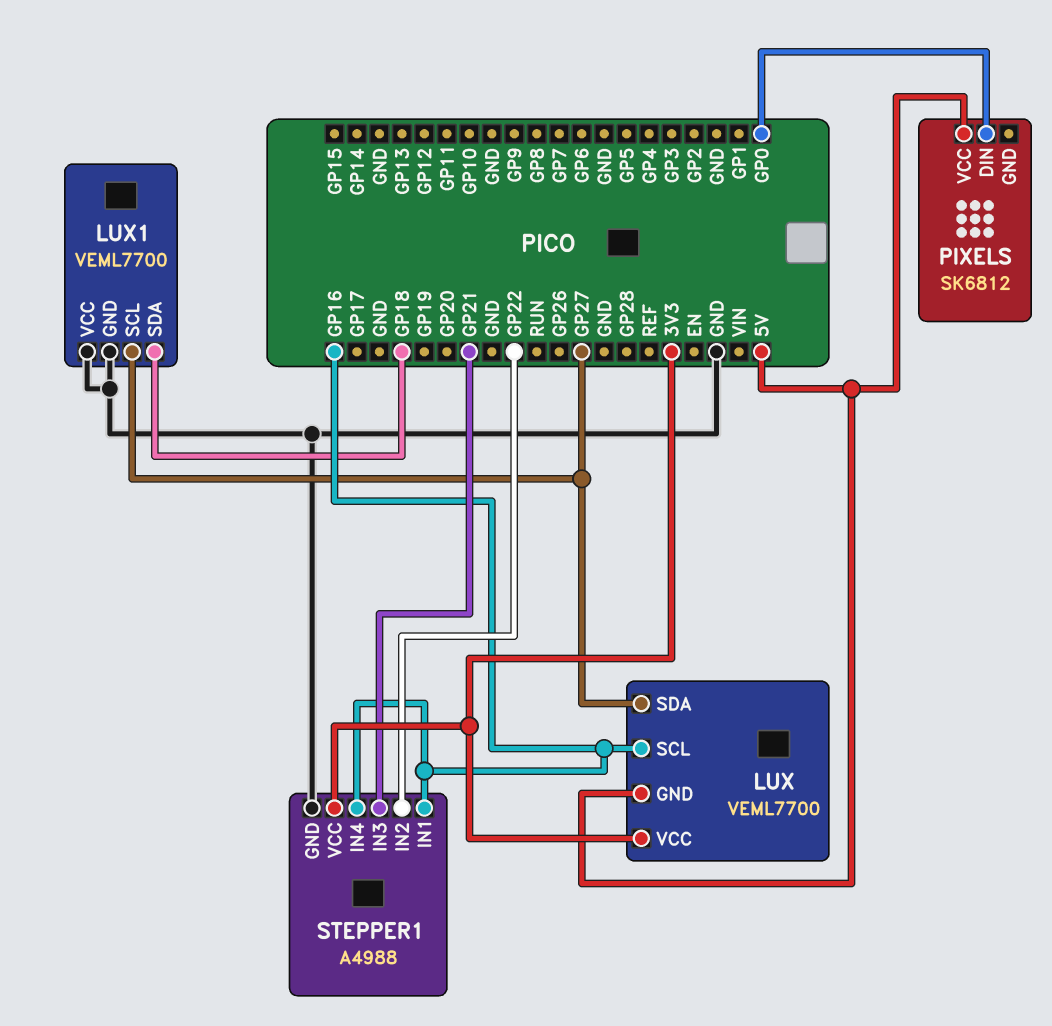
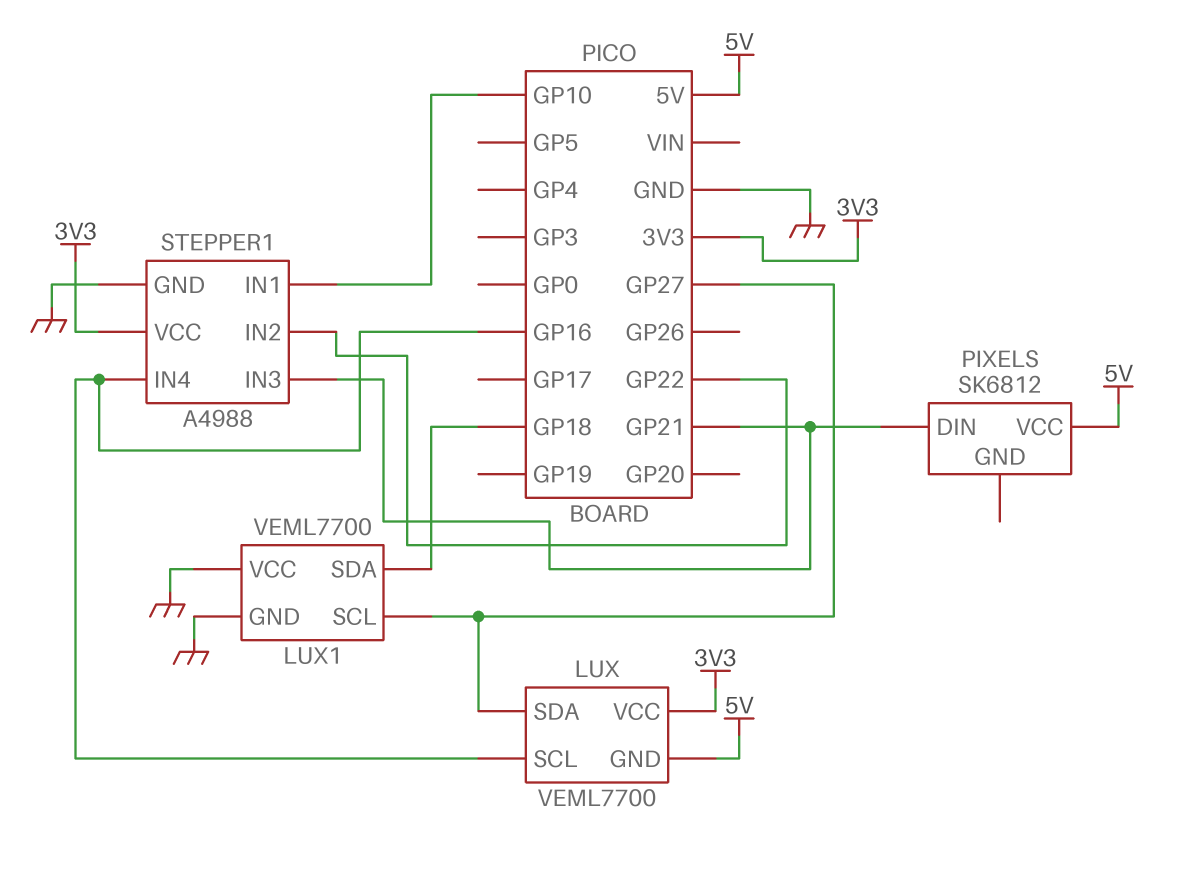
PIXELS pin DIN: GP0 -> GP21
STEPPER1 pin IN1: GP16 -> GP10

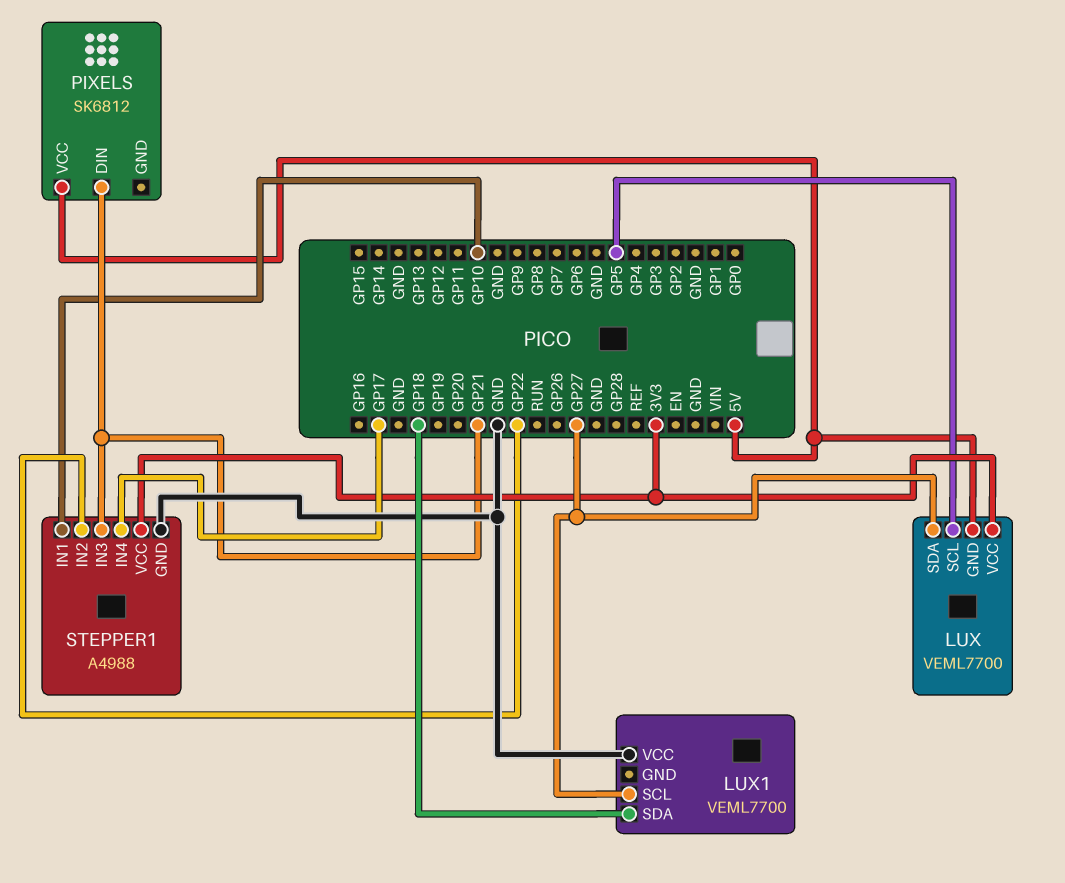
LUX pin SCL: GP16 -> GP5
LUX1 pin GND: GND -> none
STEPPER1 pin IN4: GP16 -> GP17

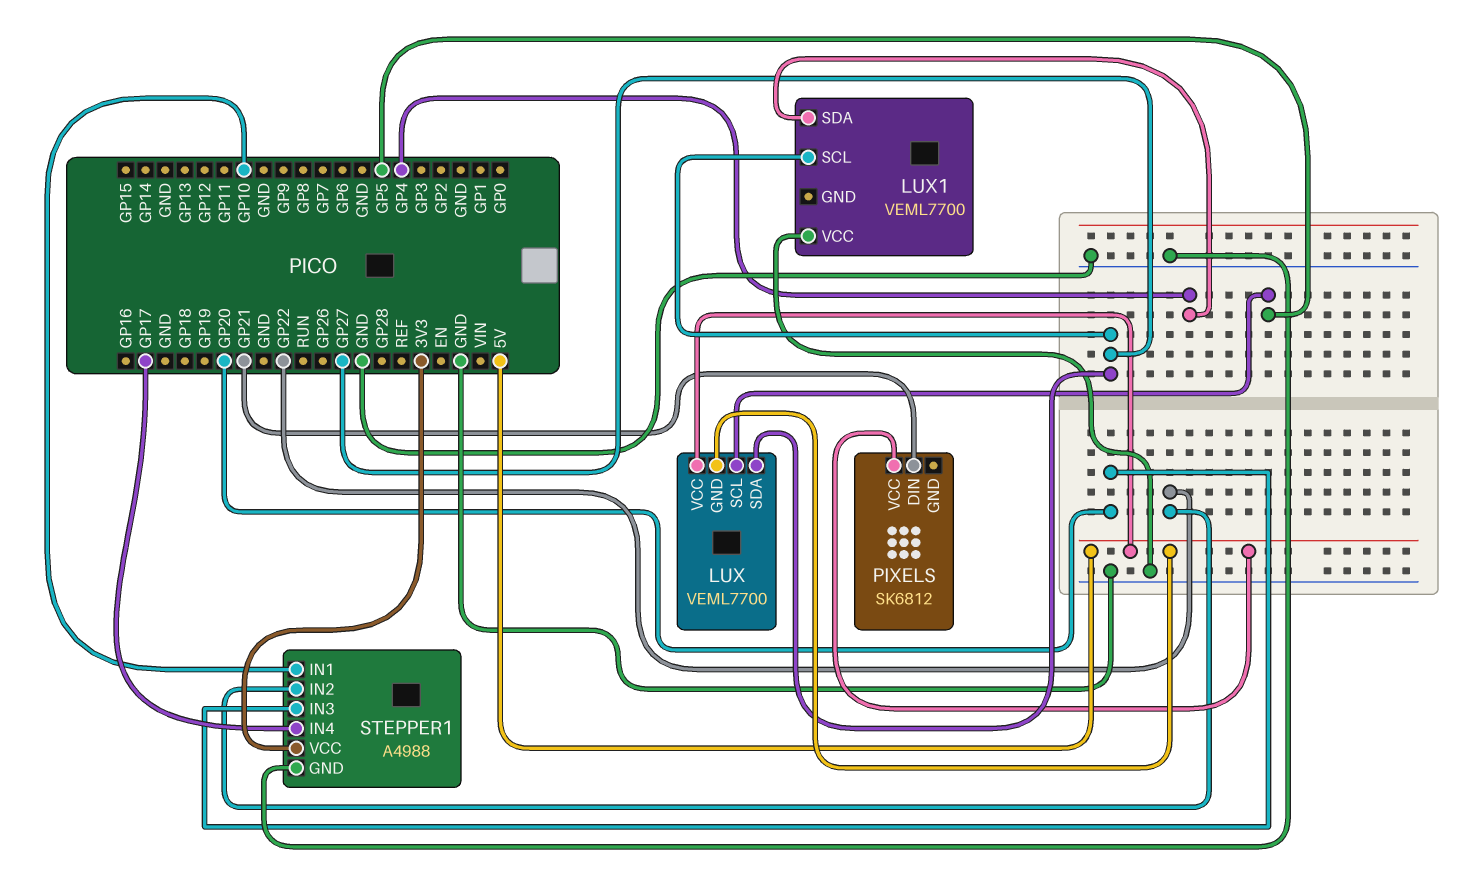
LUX pin VCC: 3V3 -> 5V
LUX1 pin SDA: GP18 -> GP4
STEPPER1 pin IN3: GP21 -> GP20

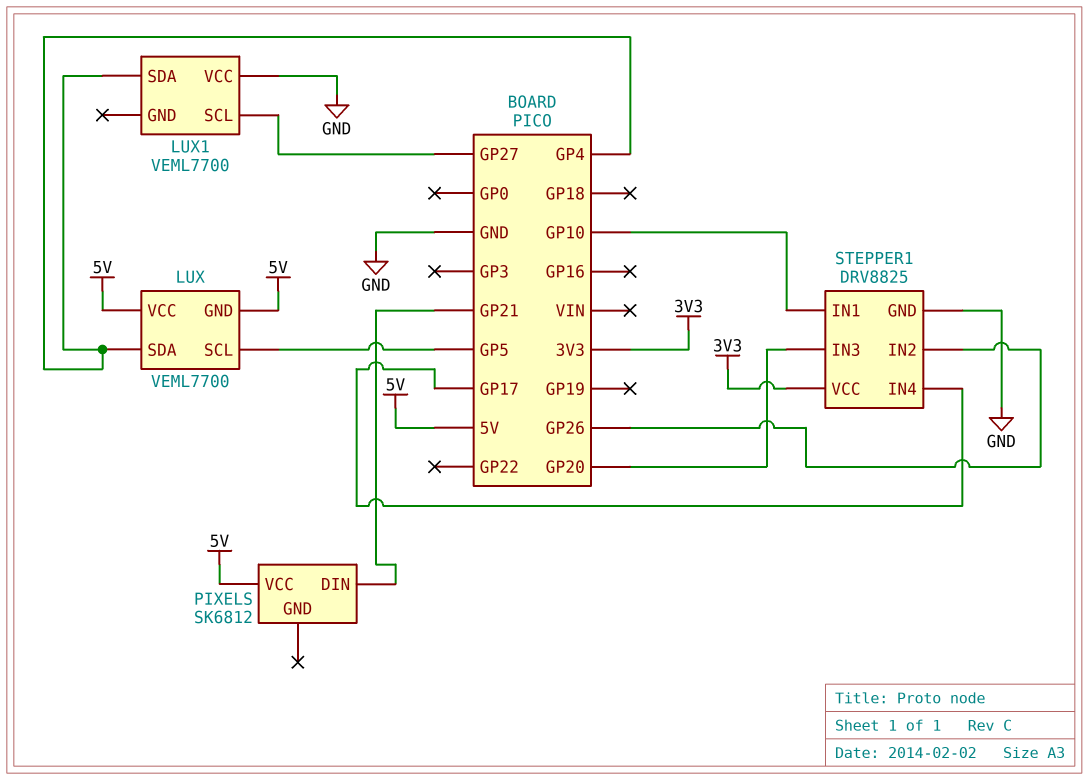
LUX pin SDA: GP27 -> GP4
STEPPER1: A4988 -> DRV8825
STEPPER1 pin IN2: GP22 -> GP26

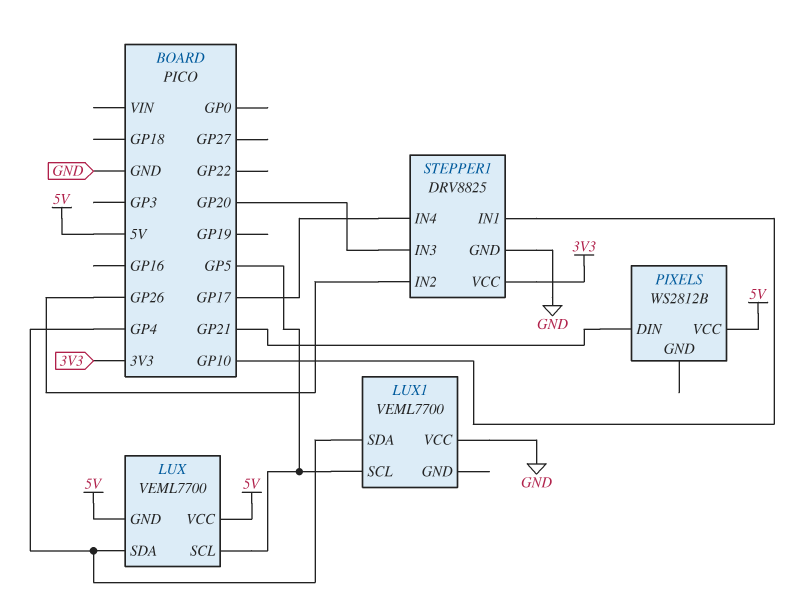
LUX1 pin SCL: GP27 -> GP5
PIXELS: SK6812 -> WS2812B

